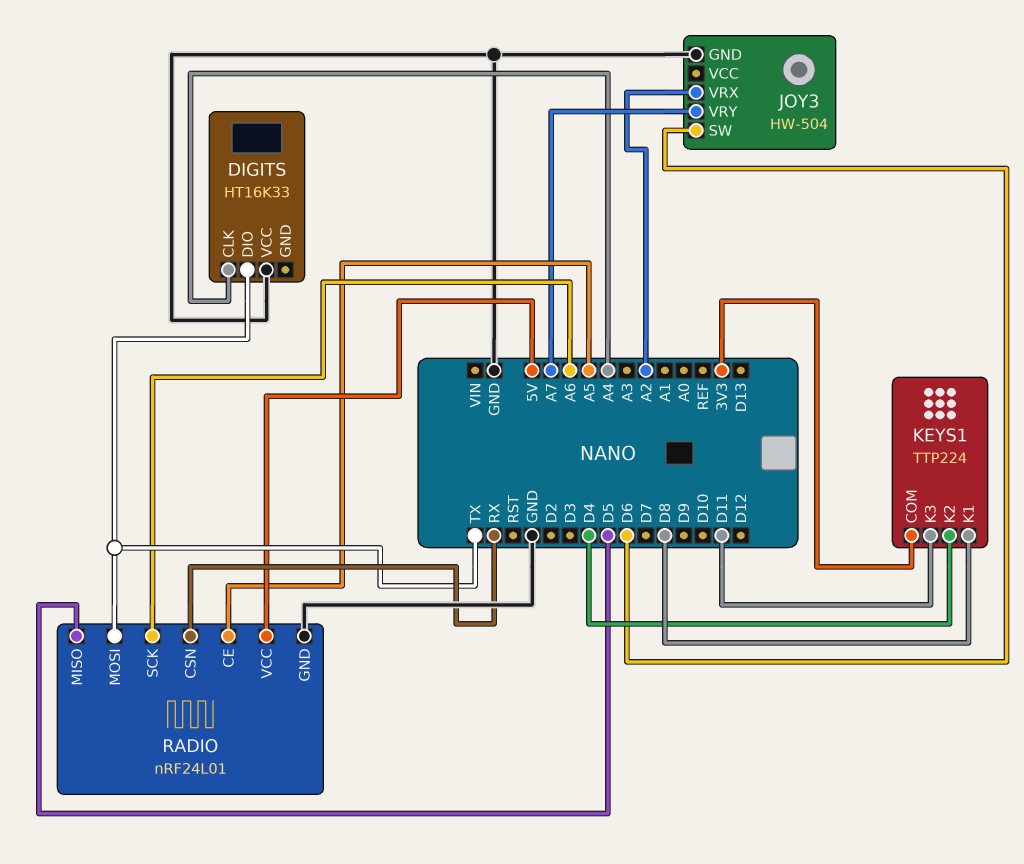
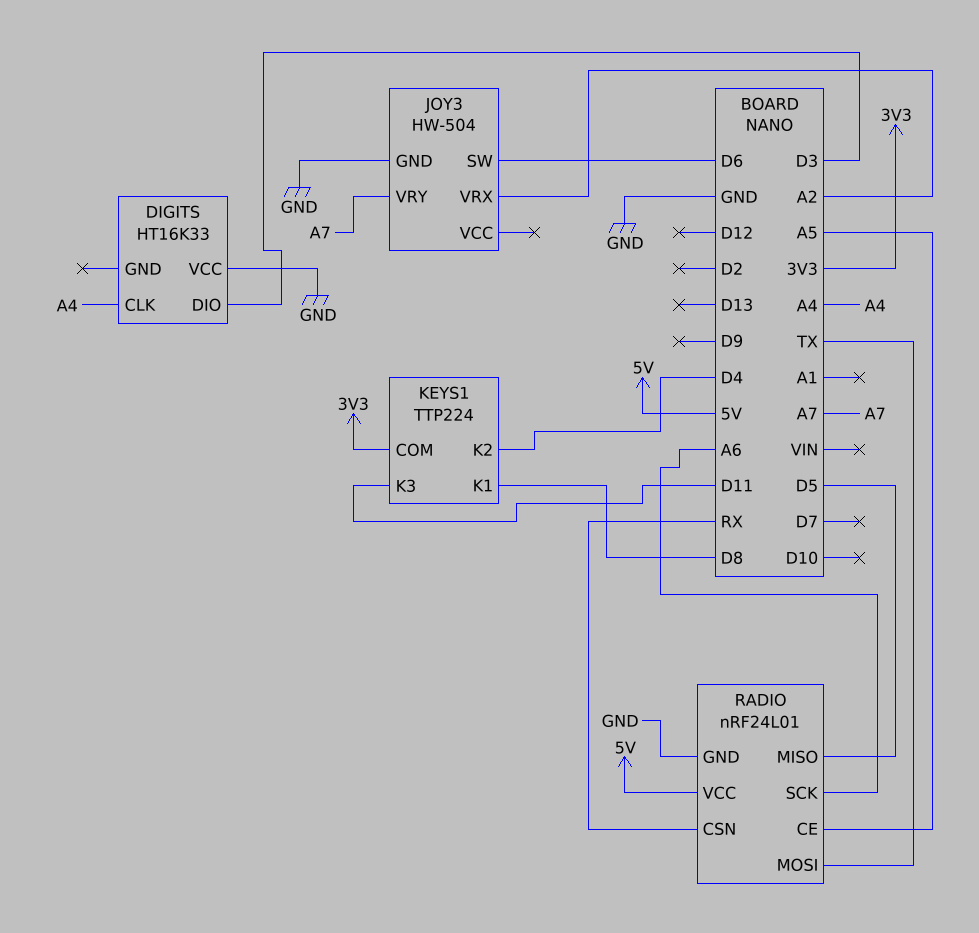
DIGITS pin DIO: TX -> D3

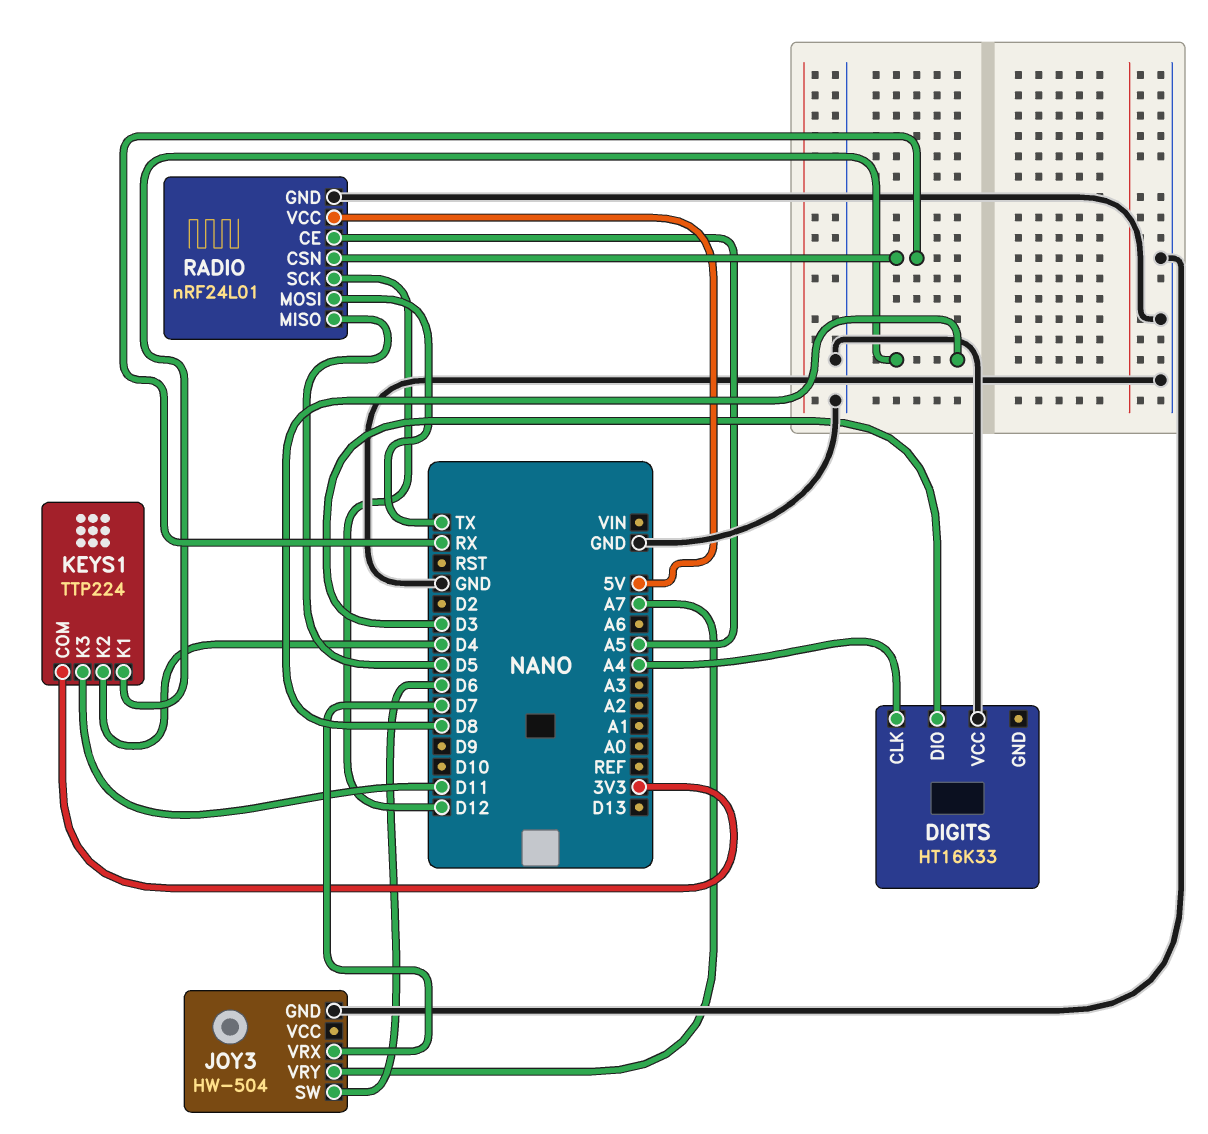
JOY3 pin VRX: A2 -> D7
RADIO pin SCK: A6 -> D12

